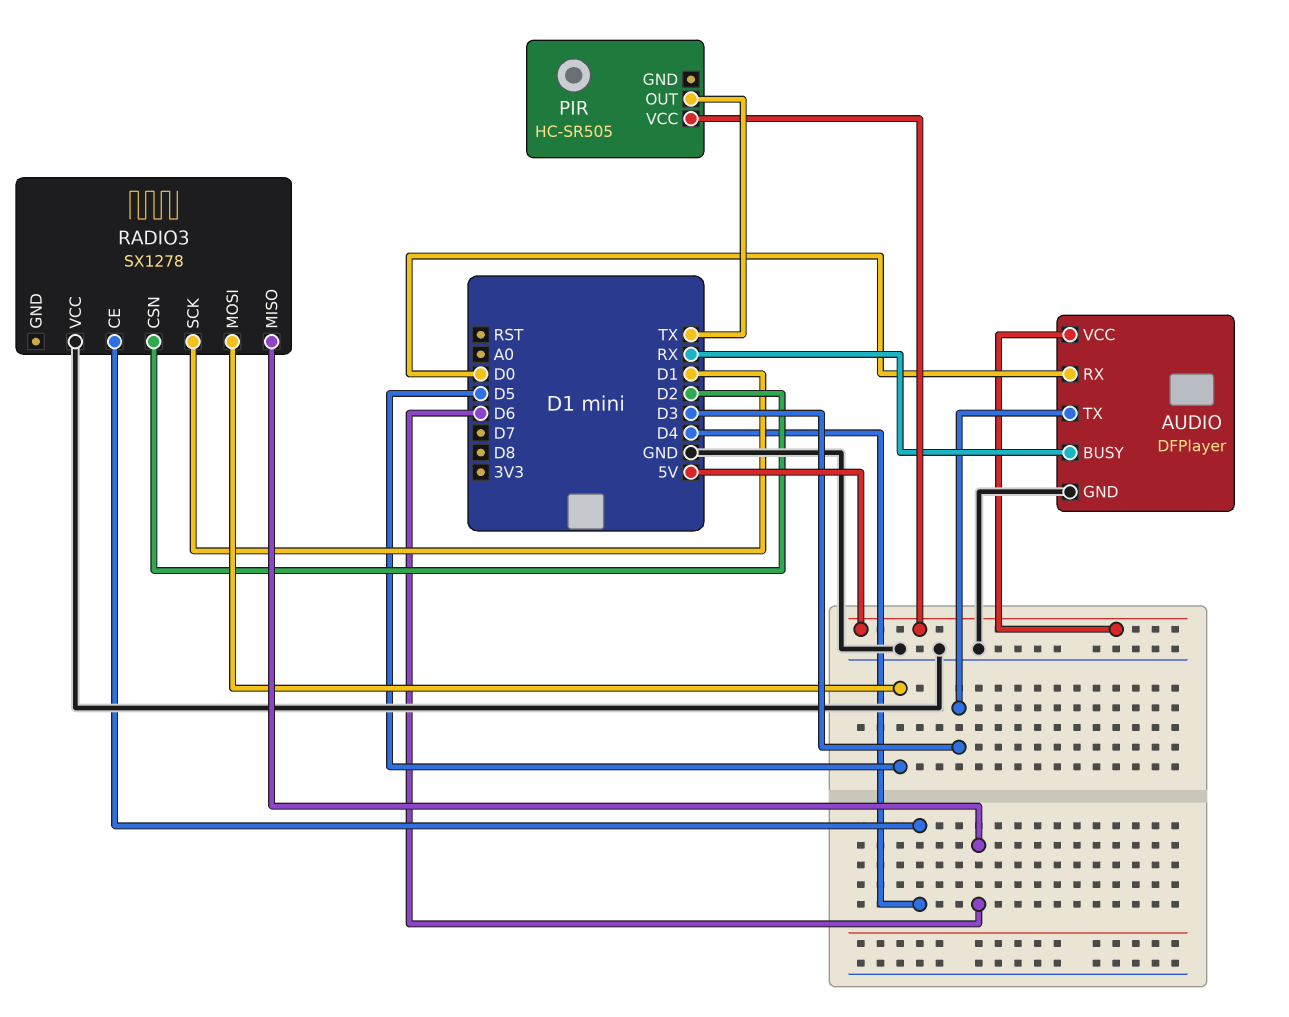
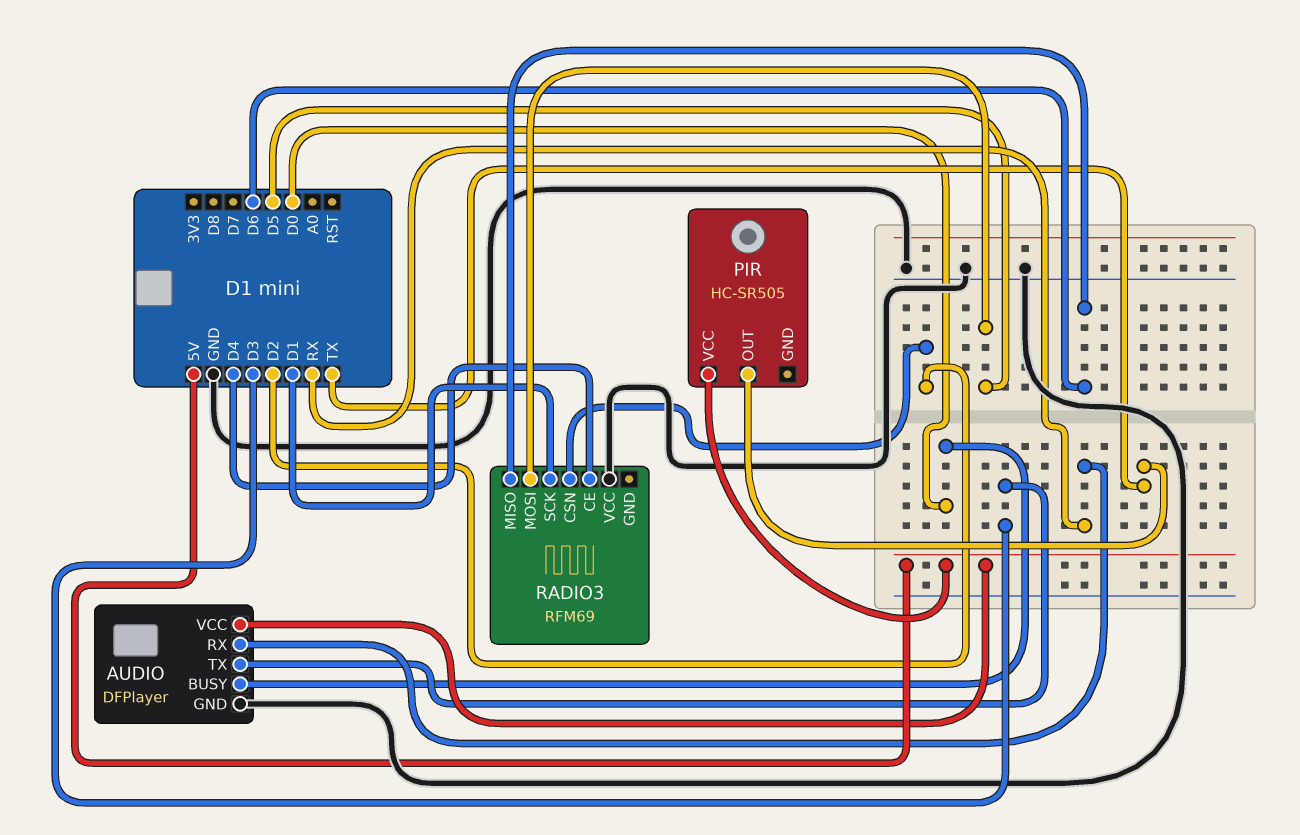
AUDIO pin BUSY: RX -> D0
AUDIO pin RX: D0 -> RX
RADIO3: SX1278 -> RFM69

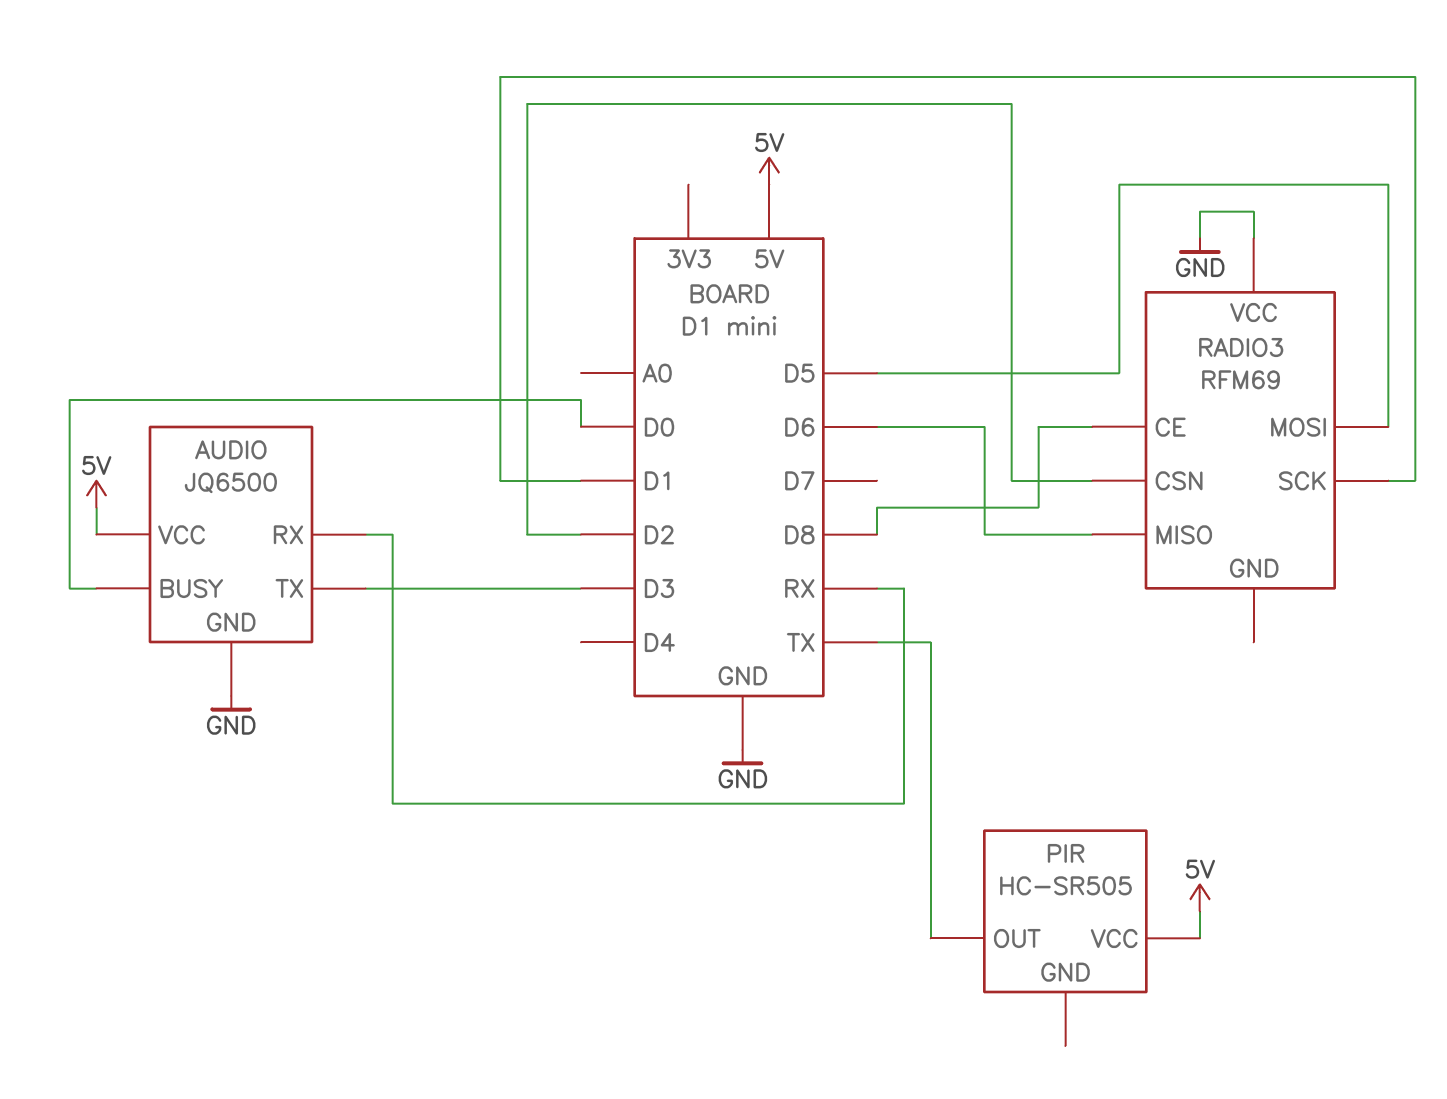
AUDIO: DFPlayer -> JQ6500
RADIO3 pin CE: D4 -> D8

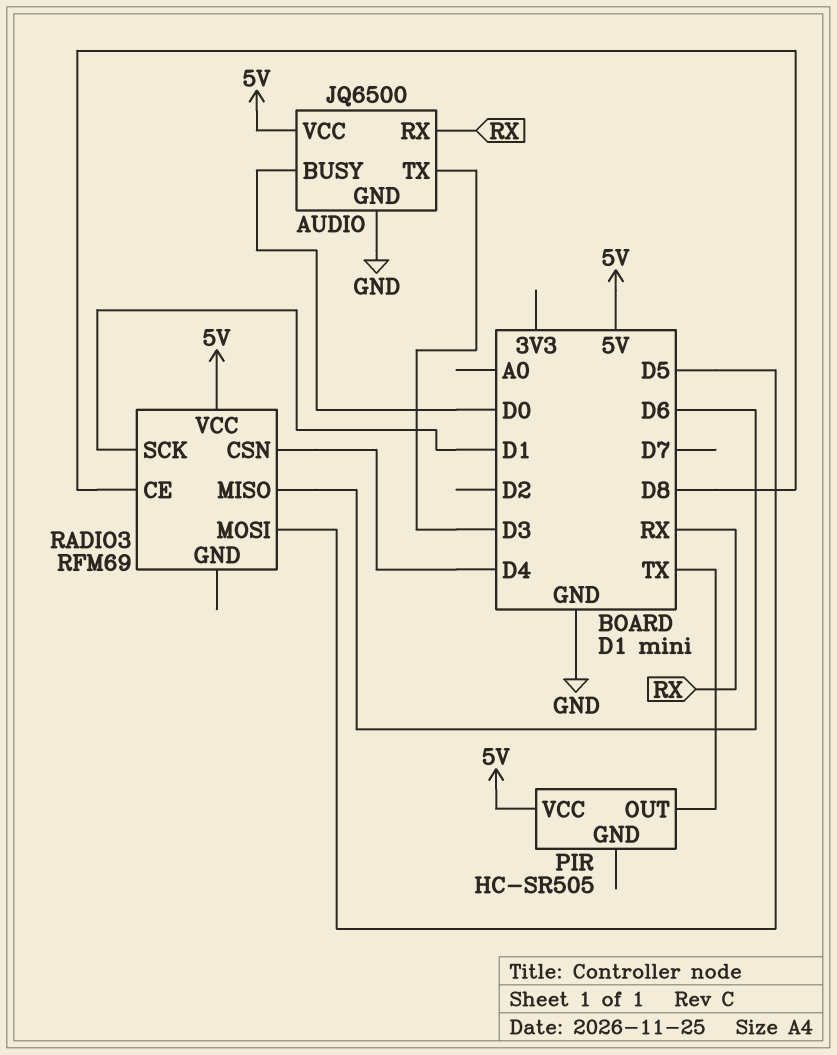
RADIO3 pin CSN: D2 -> D4
RADIO3 pin VCC: GND -> 5V

